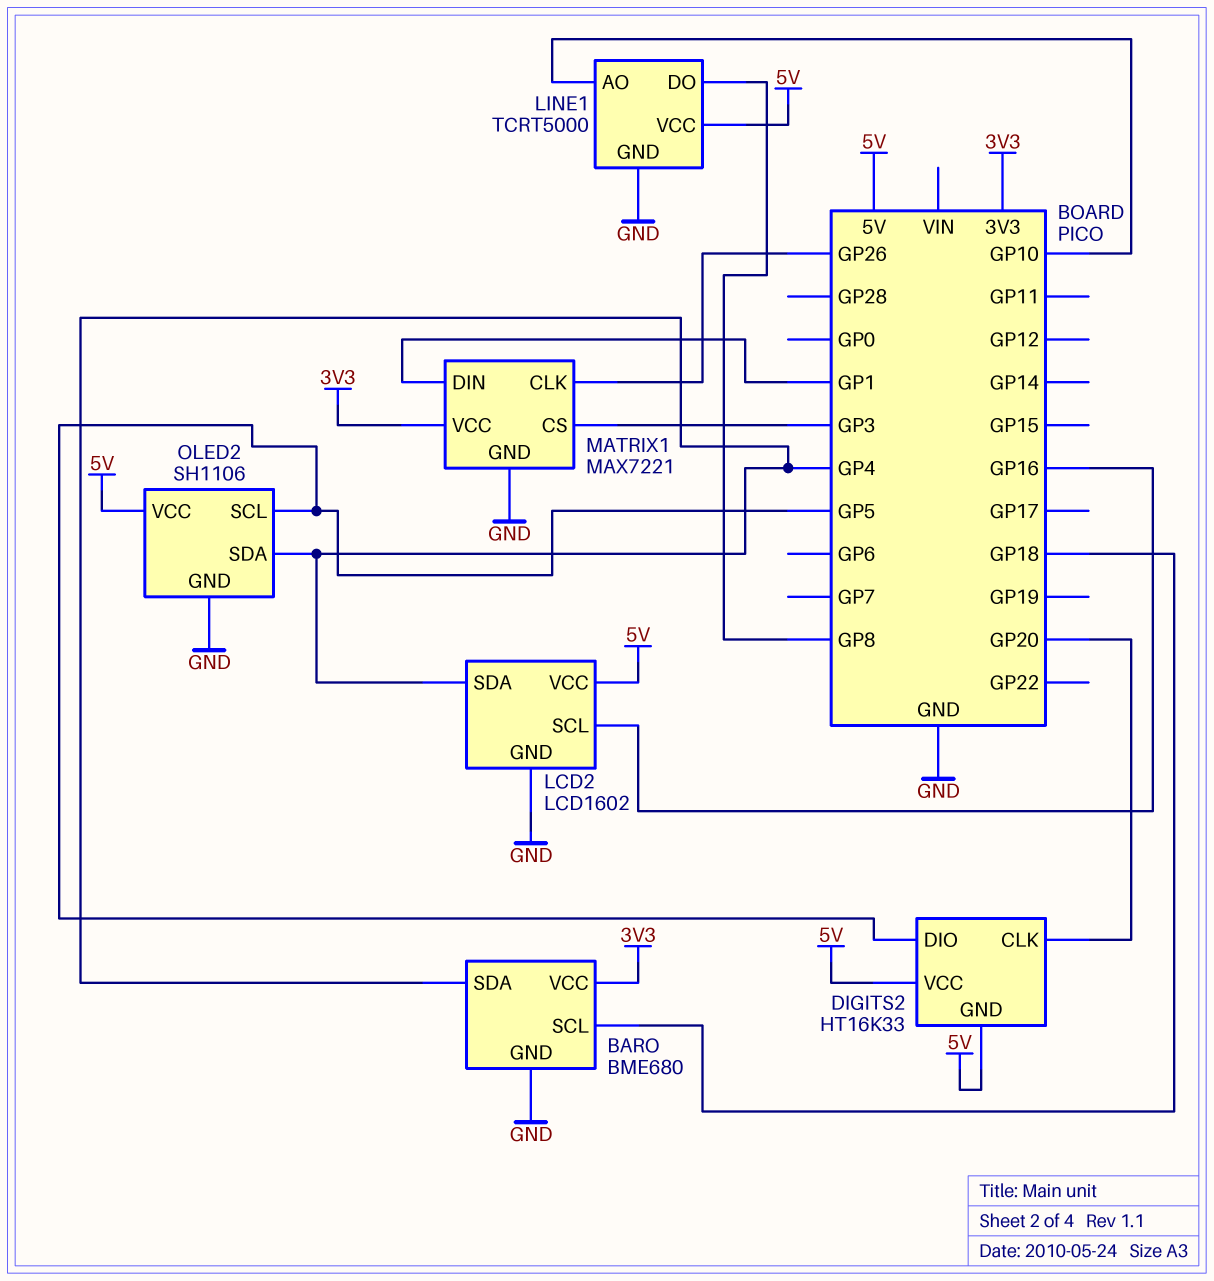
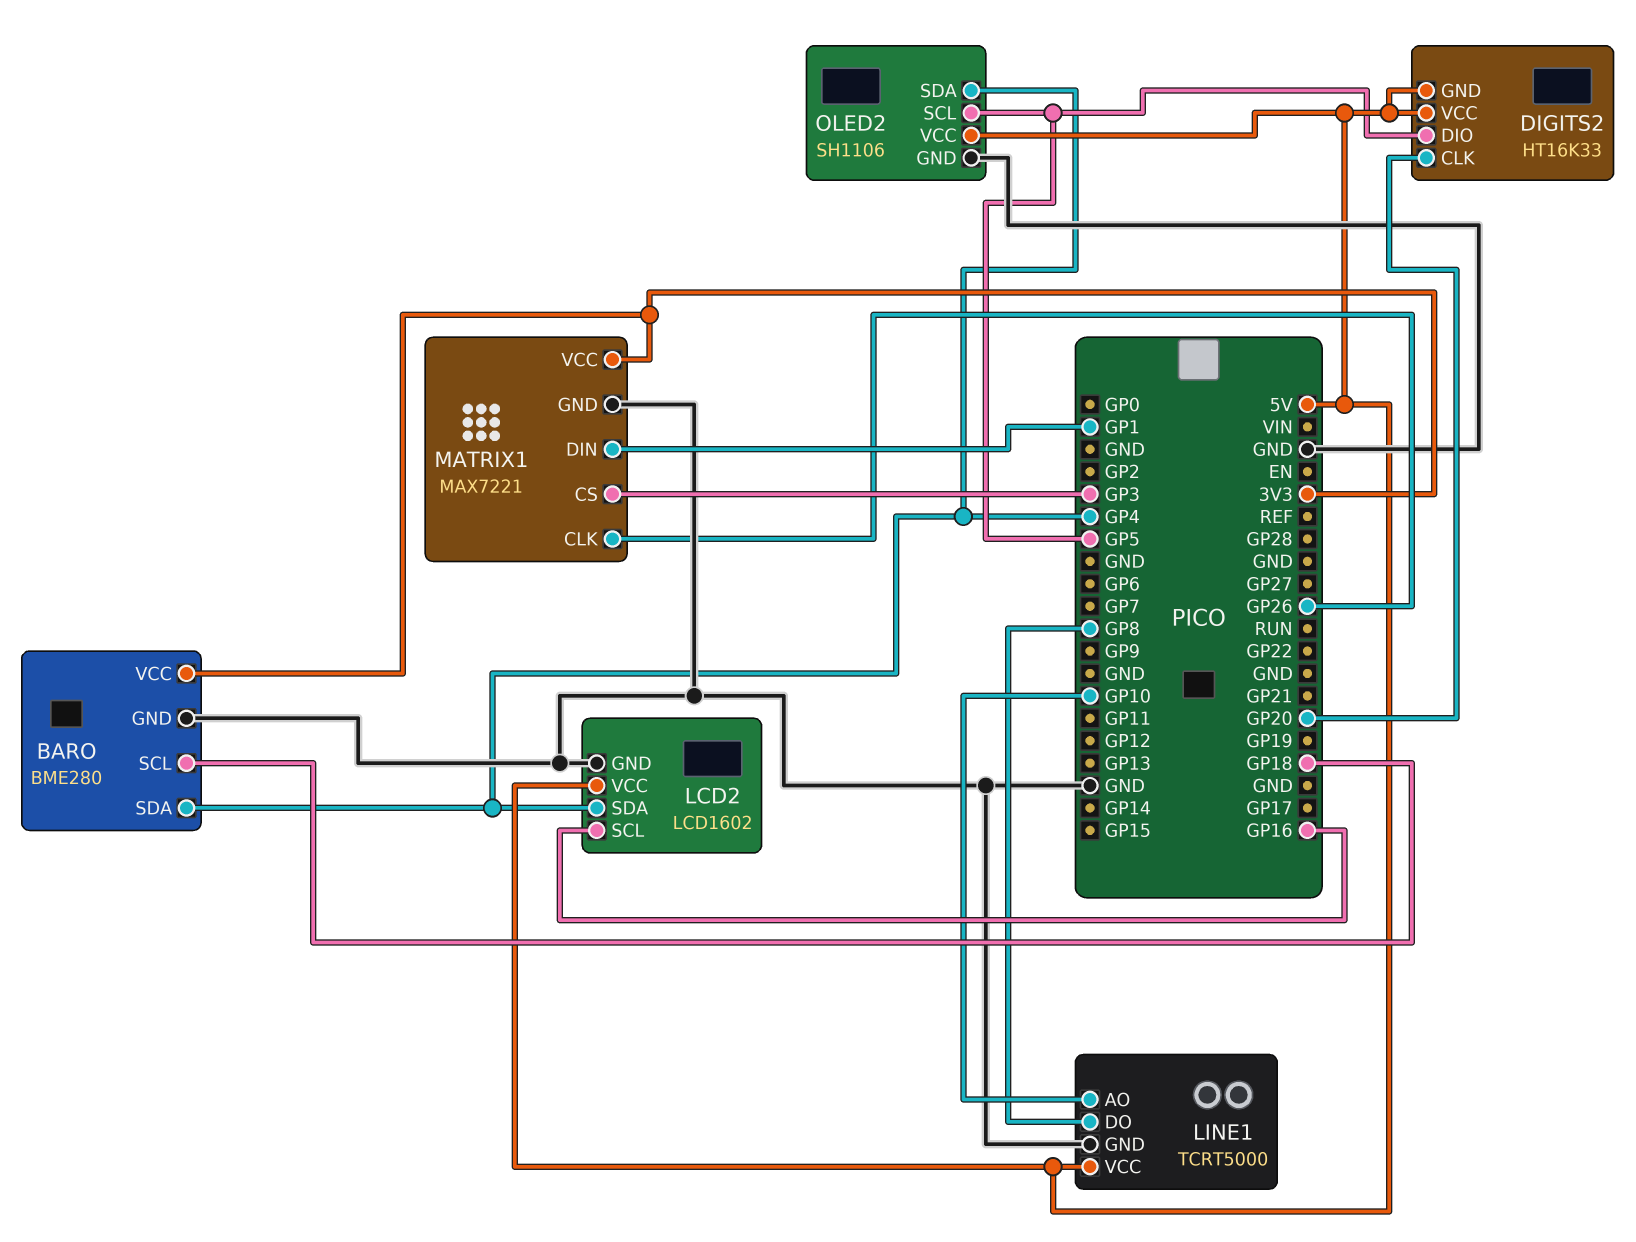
BARO: BME680 -> BME280

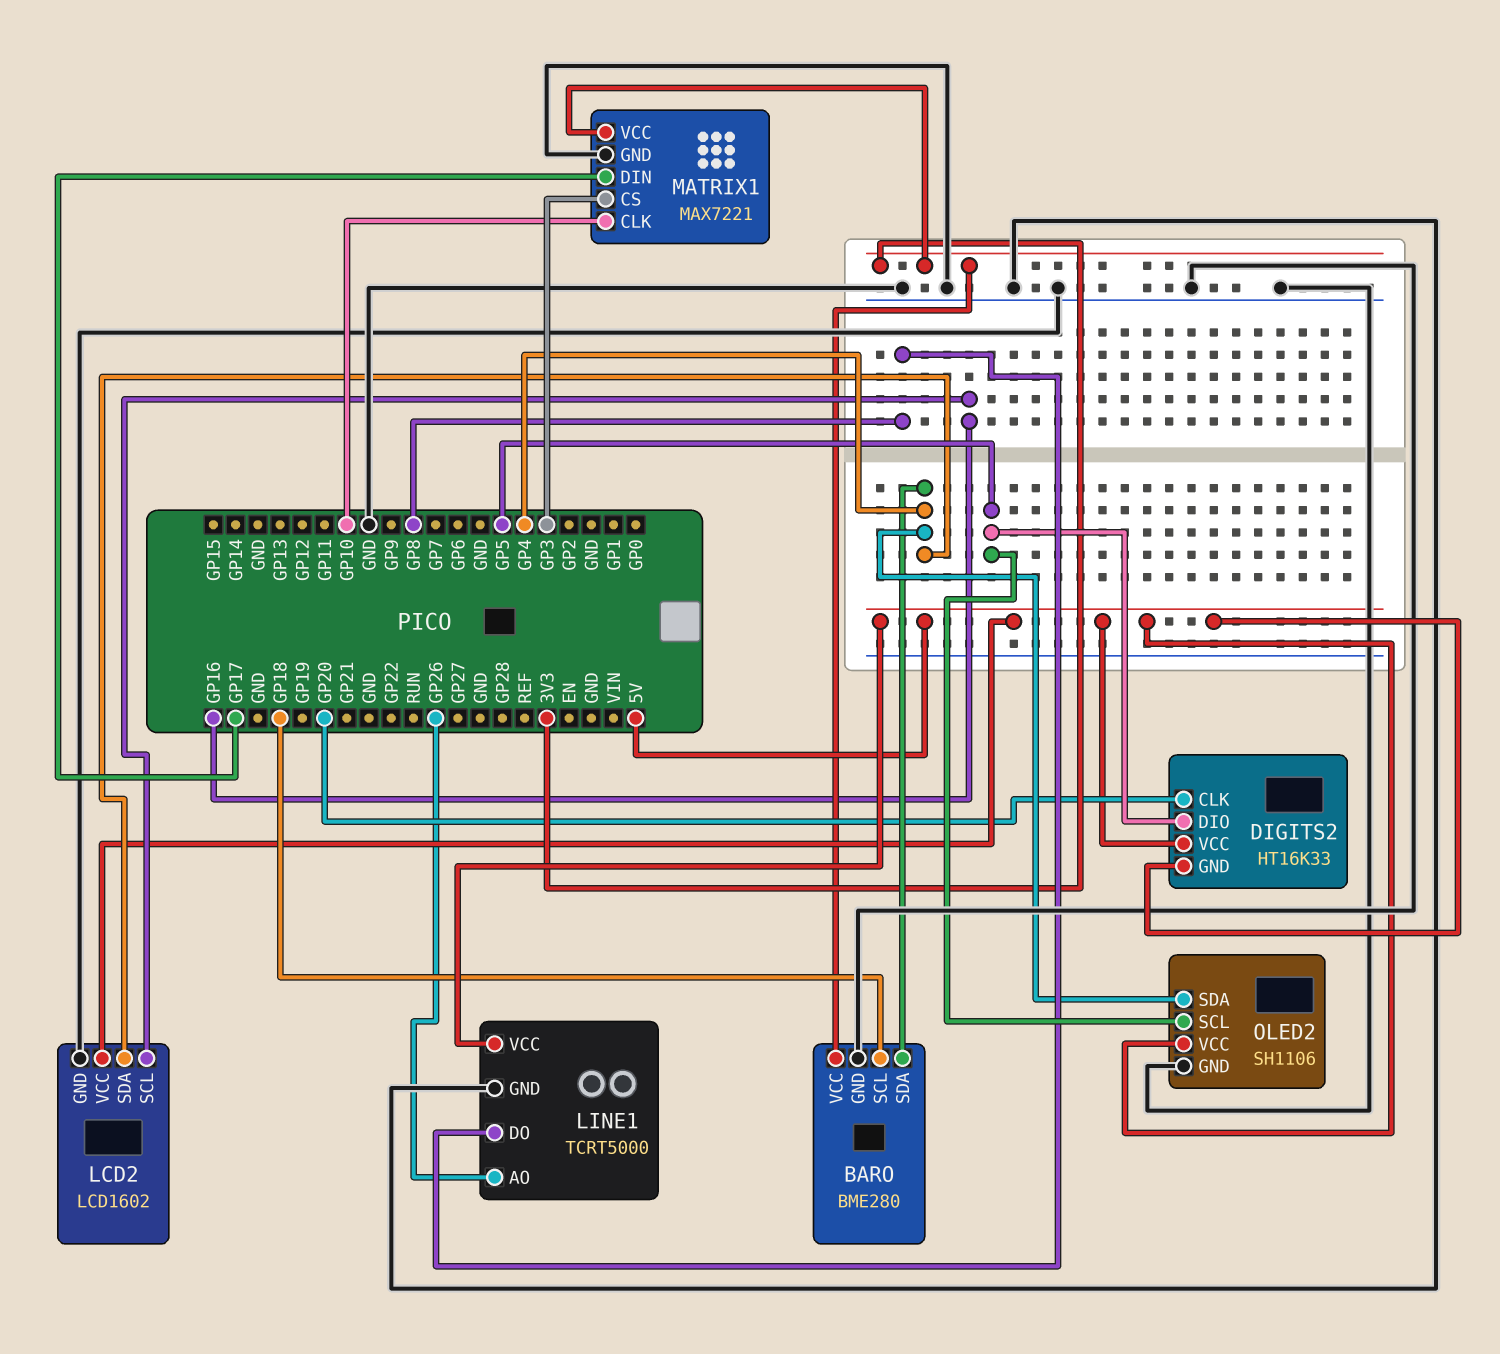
LINE1 pin AO: GP10 -> GP26
MATRIX1 pin CLK: GP26 -> GP10
MATRIX1 pin DIN: GP1 -> GP17

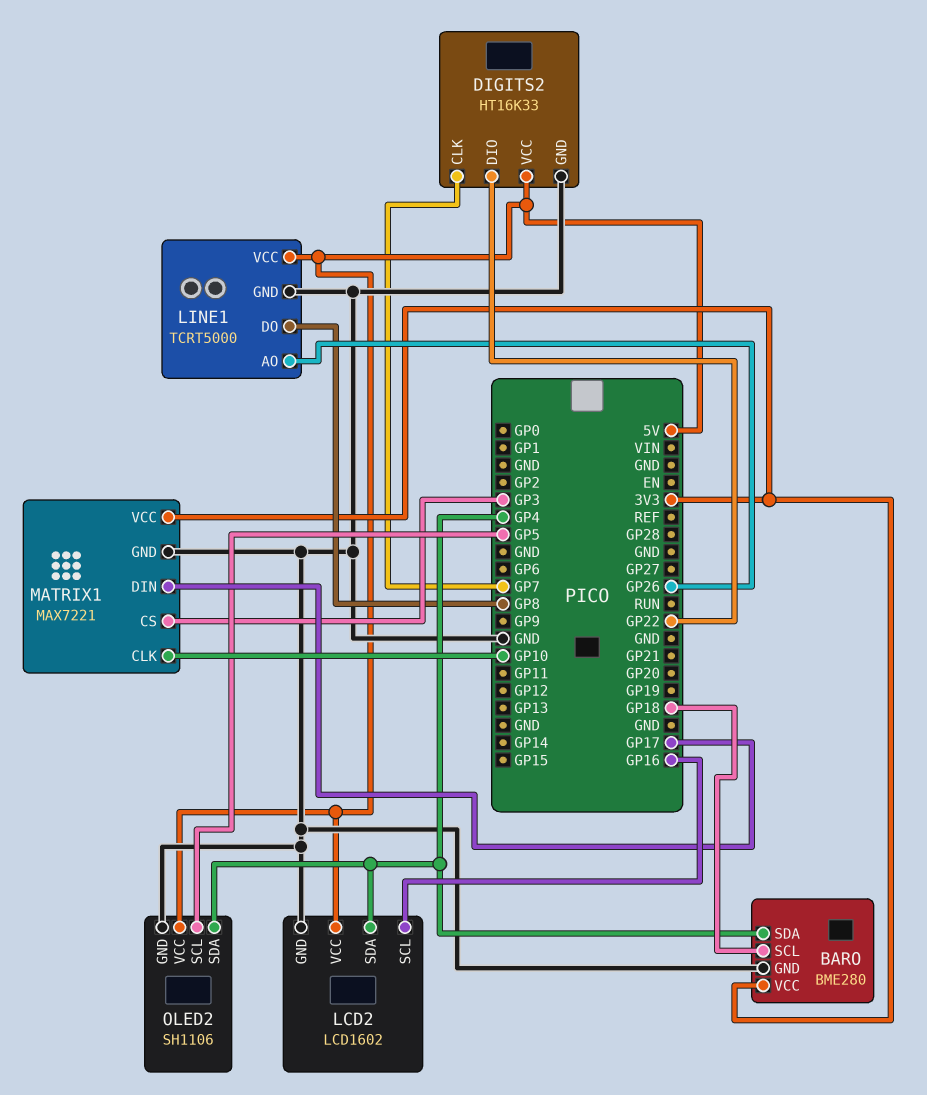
DIGITS2 pin CLK: GP20 -> GP7
DIGITS2 pin DIO: GP5 -> GP22
DIGITS2 pin GND: 5V -> GND

